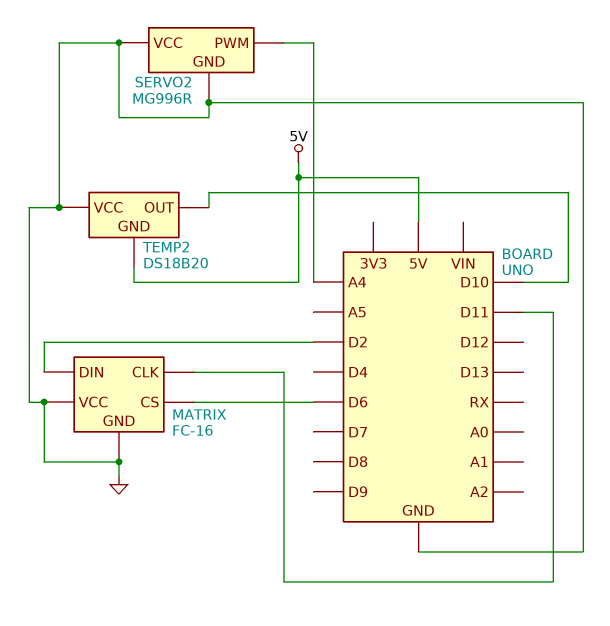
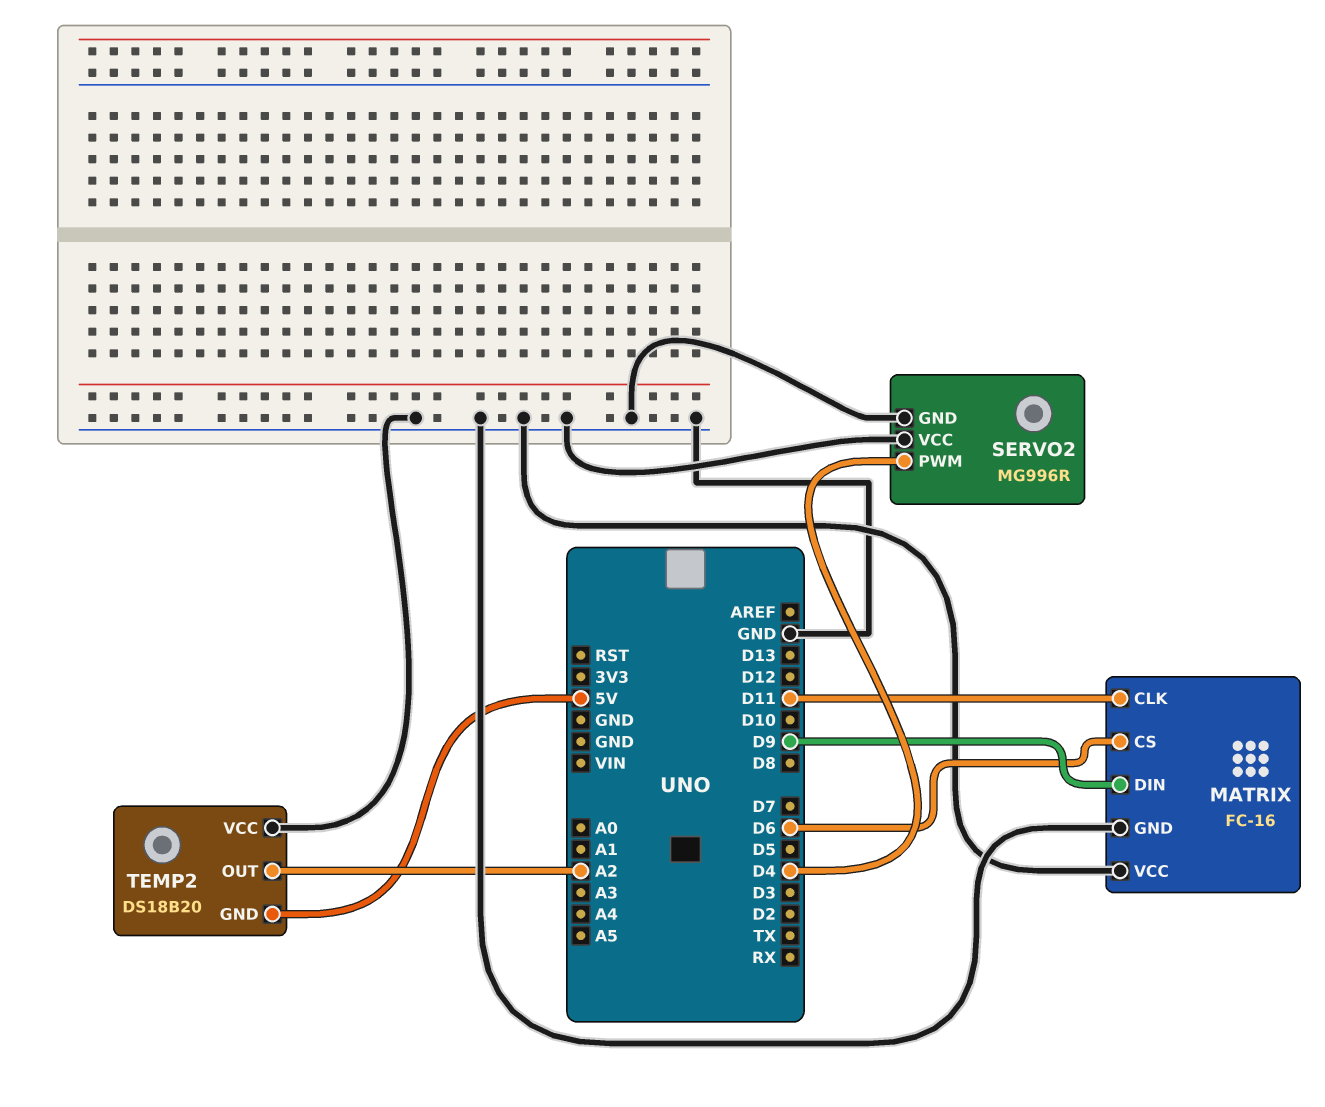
MATRIX pin DIN: D2 -> D9
SERVO2 pin PWM: A4 -> D4
TEMP2 pin OUT: D10 -> A2

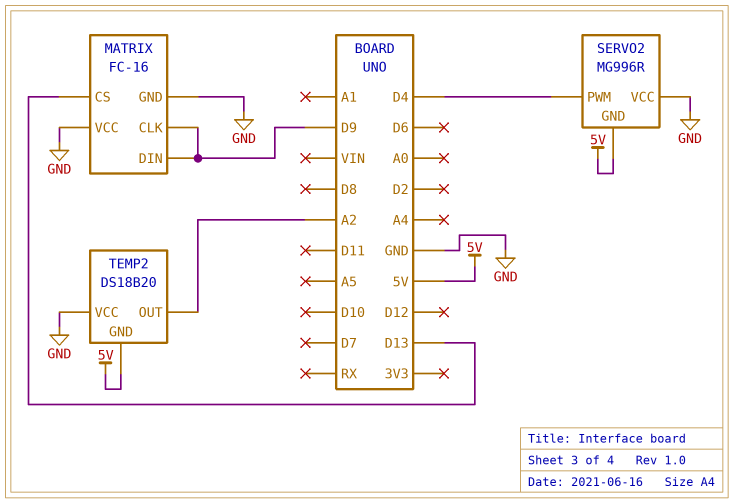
MATRIX pin CLK: D11 -> D9
MATRIX pin CS: D6 -> D13
SERVO2 pin GND: GND -> 5V

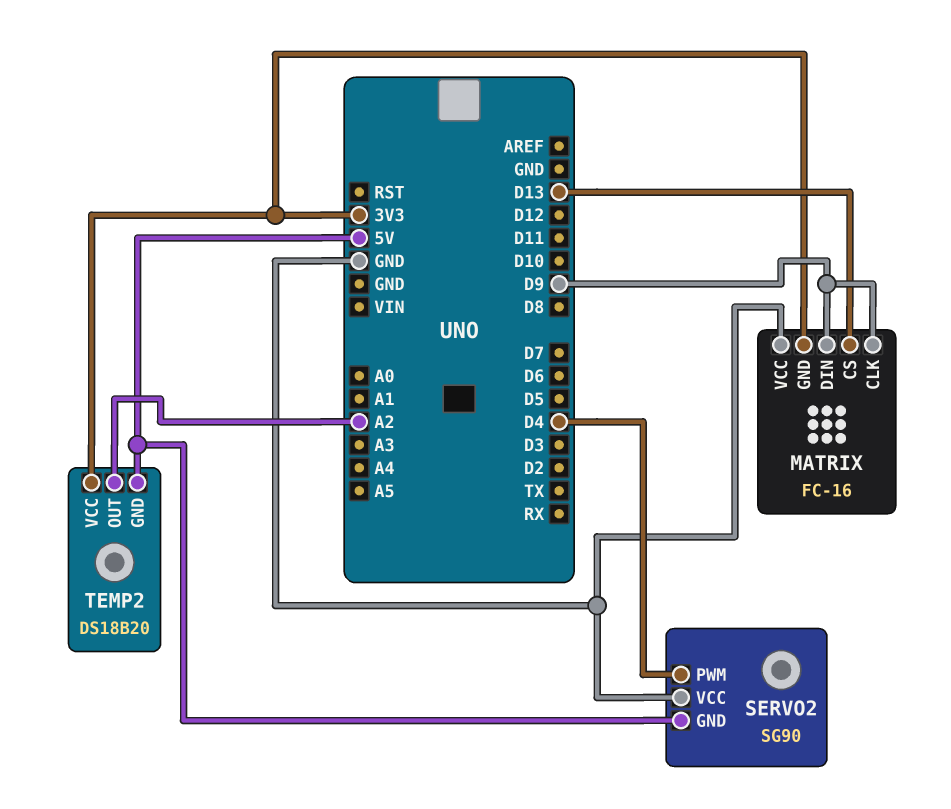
MATRIX pin GND: GND -> 3V3
SERVO2: MG996R -> SG90
TEMP2 pin VCC: GND -> 3V3

